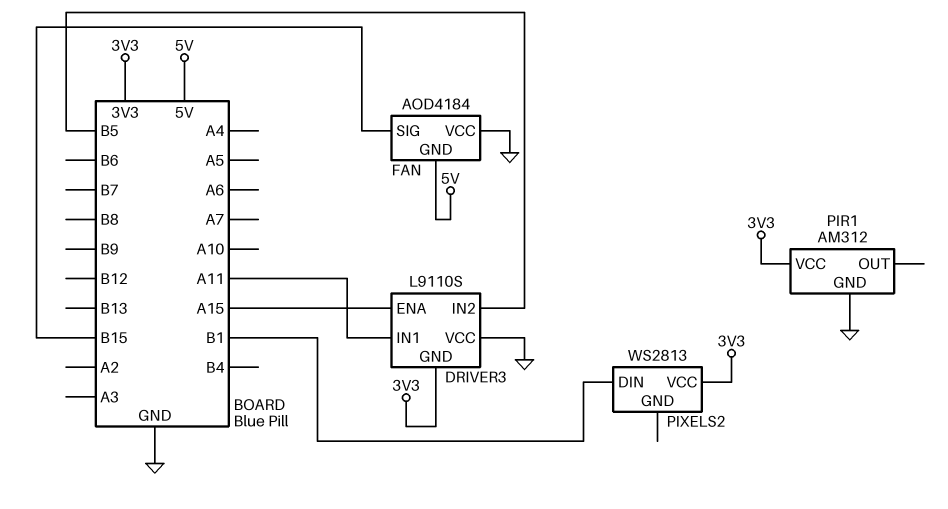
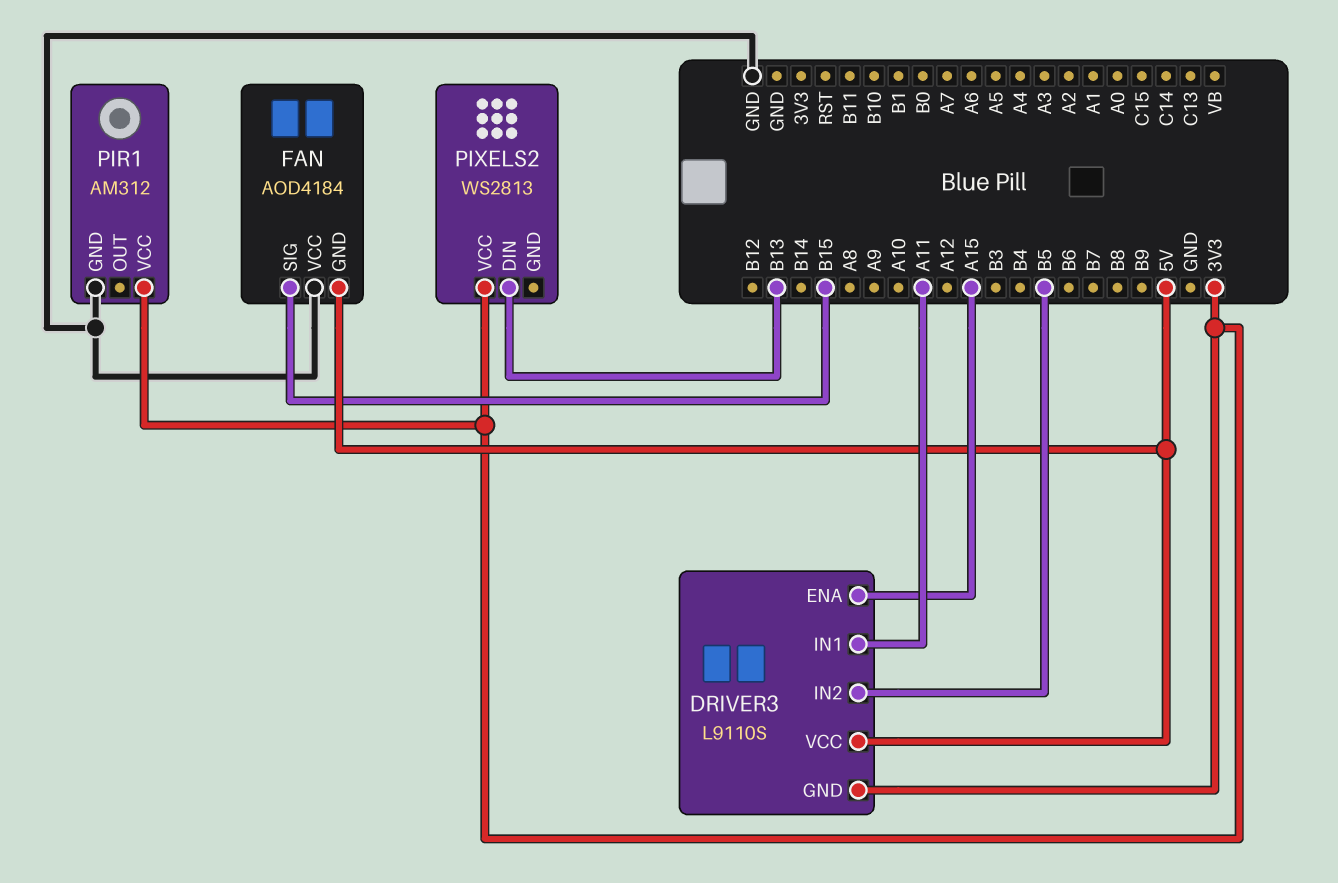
DRIVER3 pin VCC: GND -> 5V
PIXELS2 pin DIN: B1 -> B13

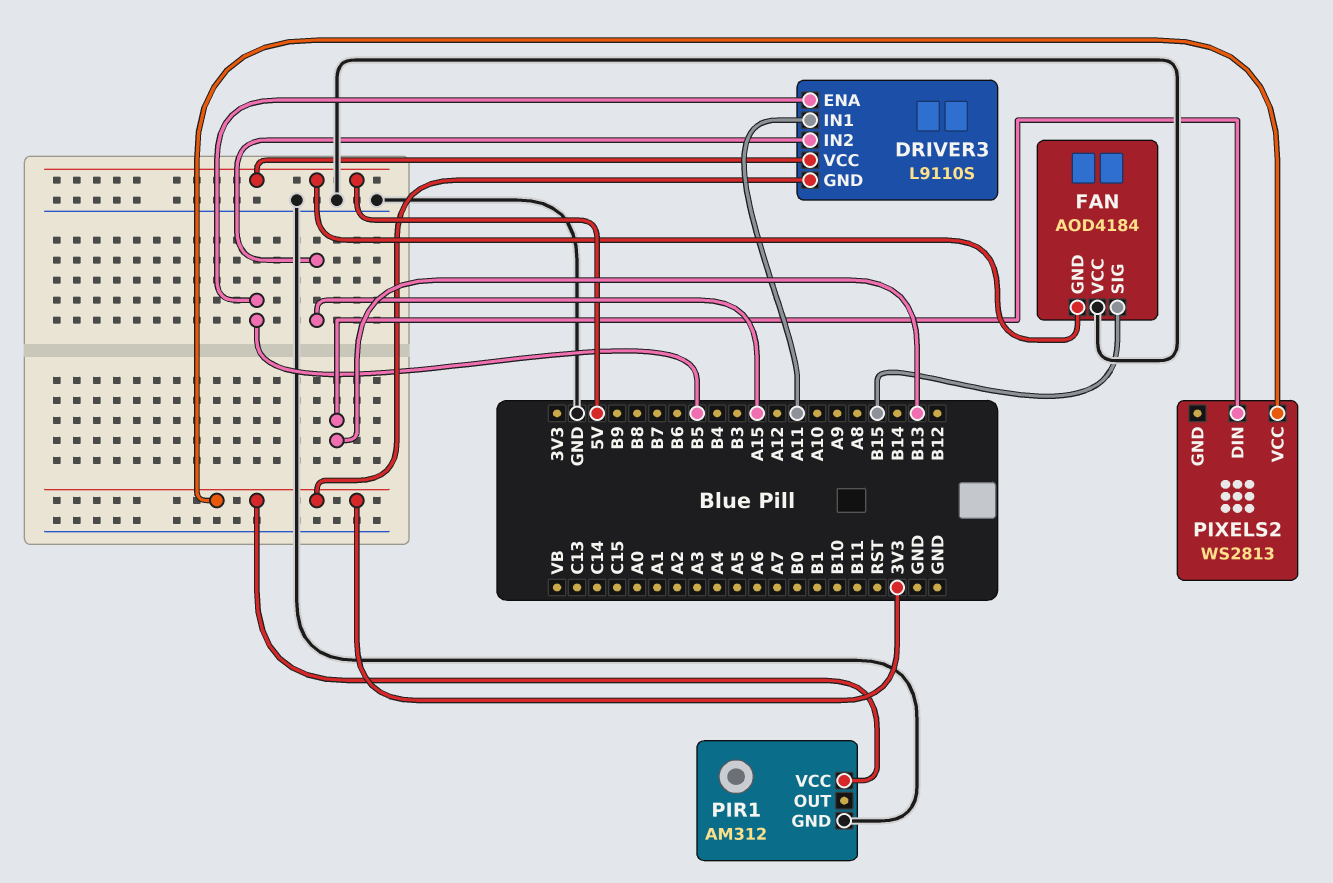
DRIVER3 pin ENA: A15 -> B5
DRIVER3 pin IN2: B5 -> A15

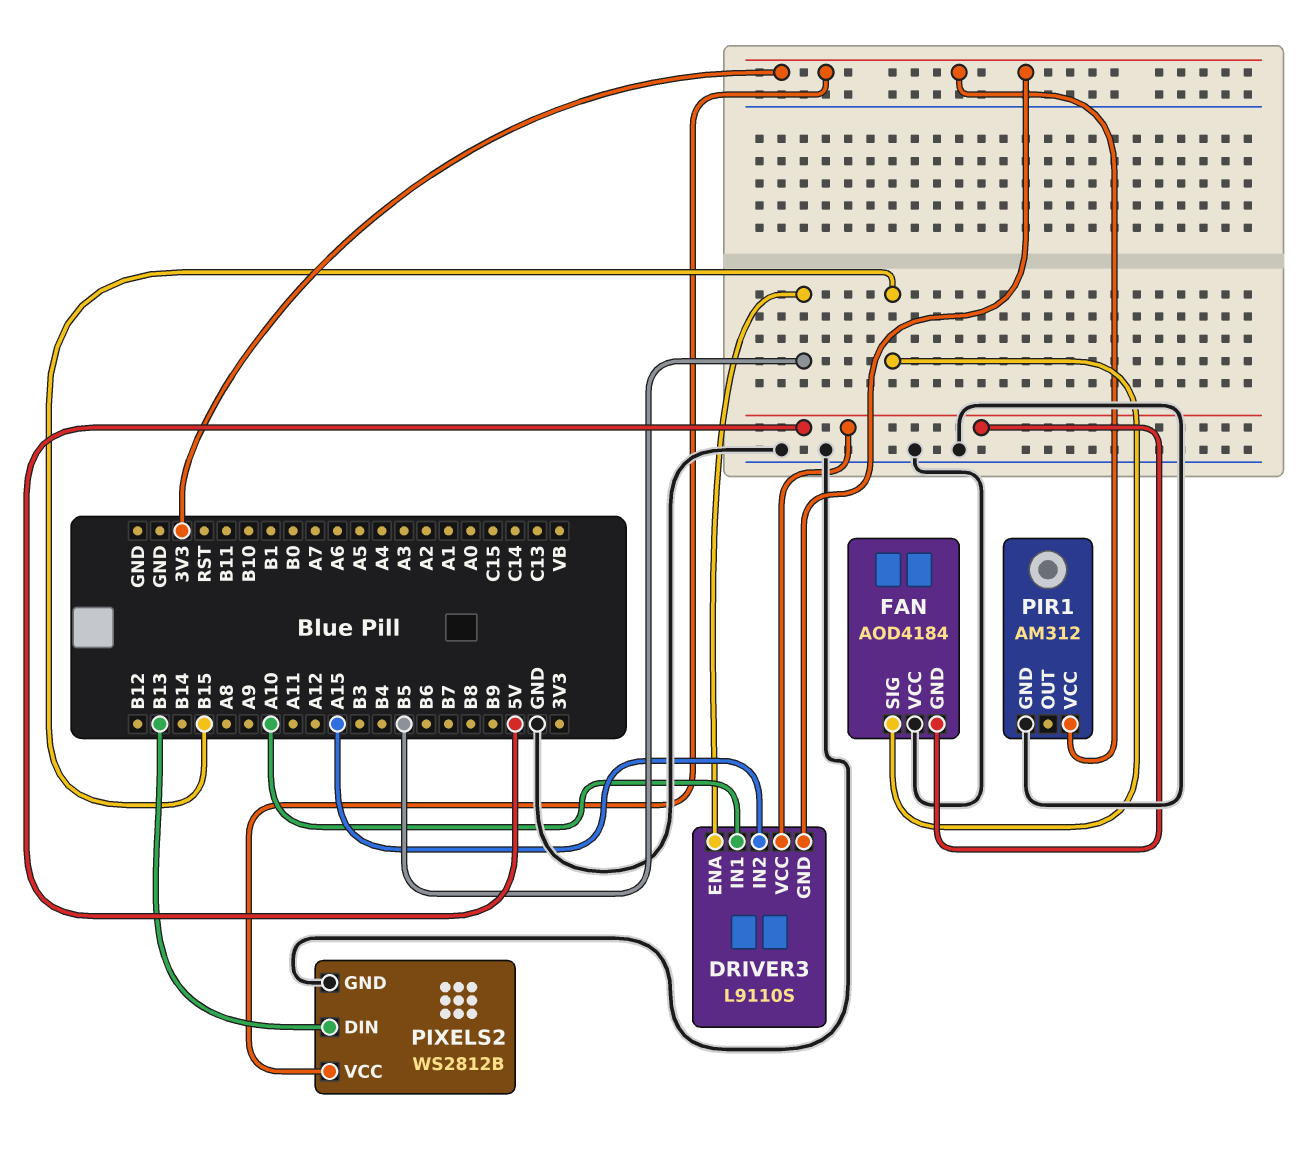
DRIVER3 pin IN1: A11 -> A10
PIXELS2: WS2813 -> WS2812B
PIXELS2 pin GND: none -> GND

